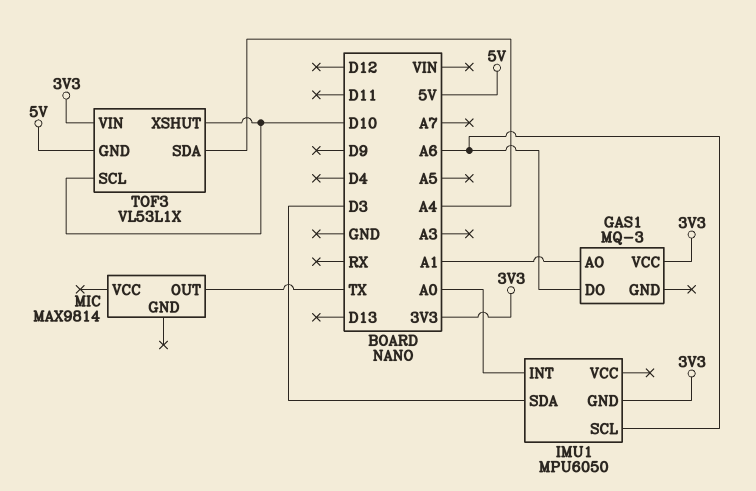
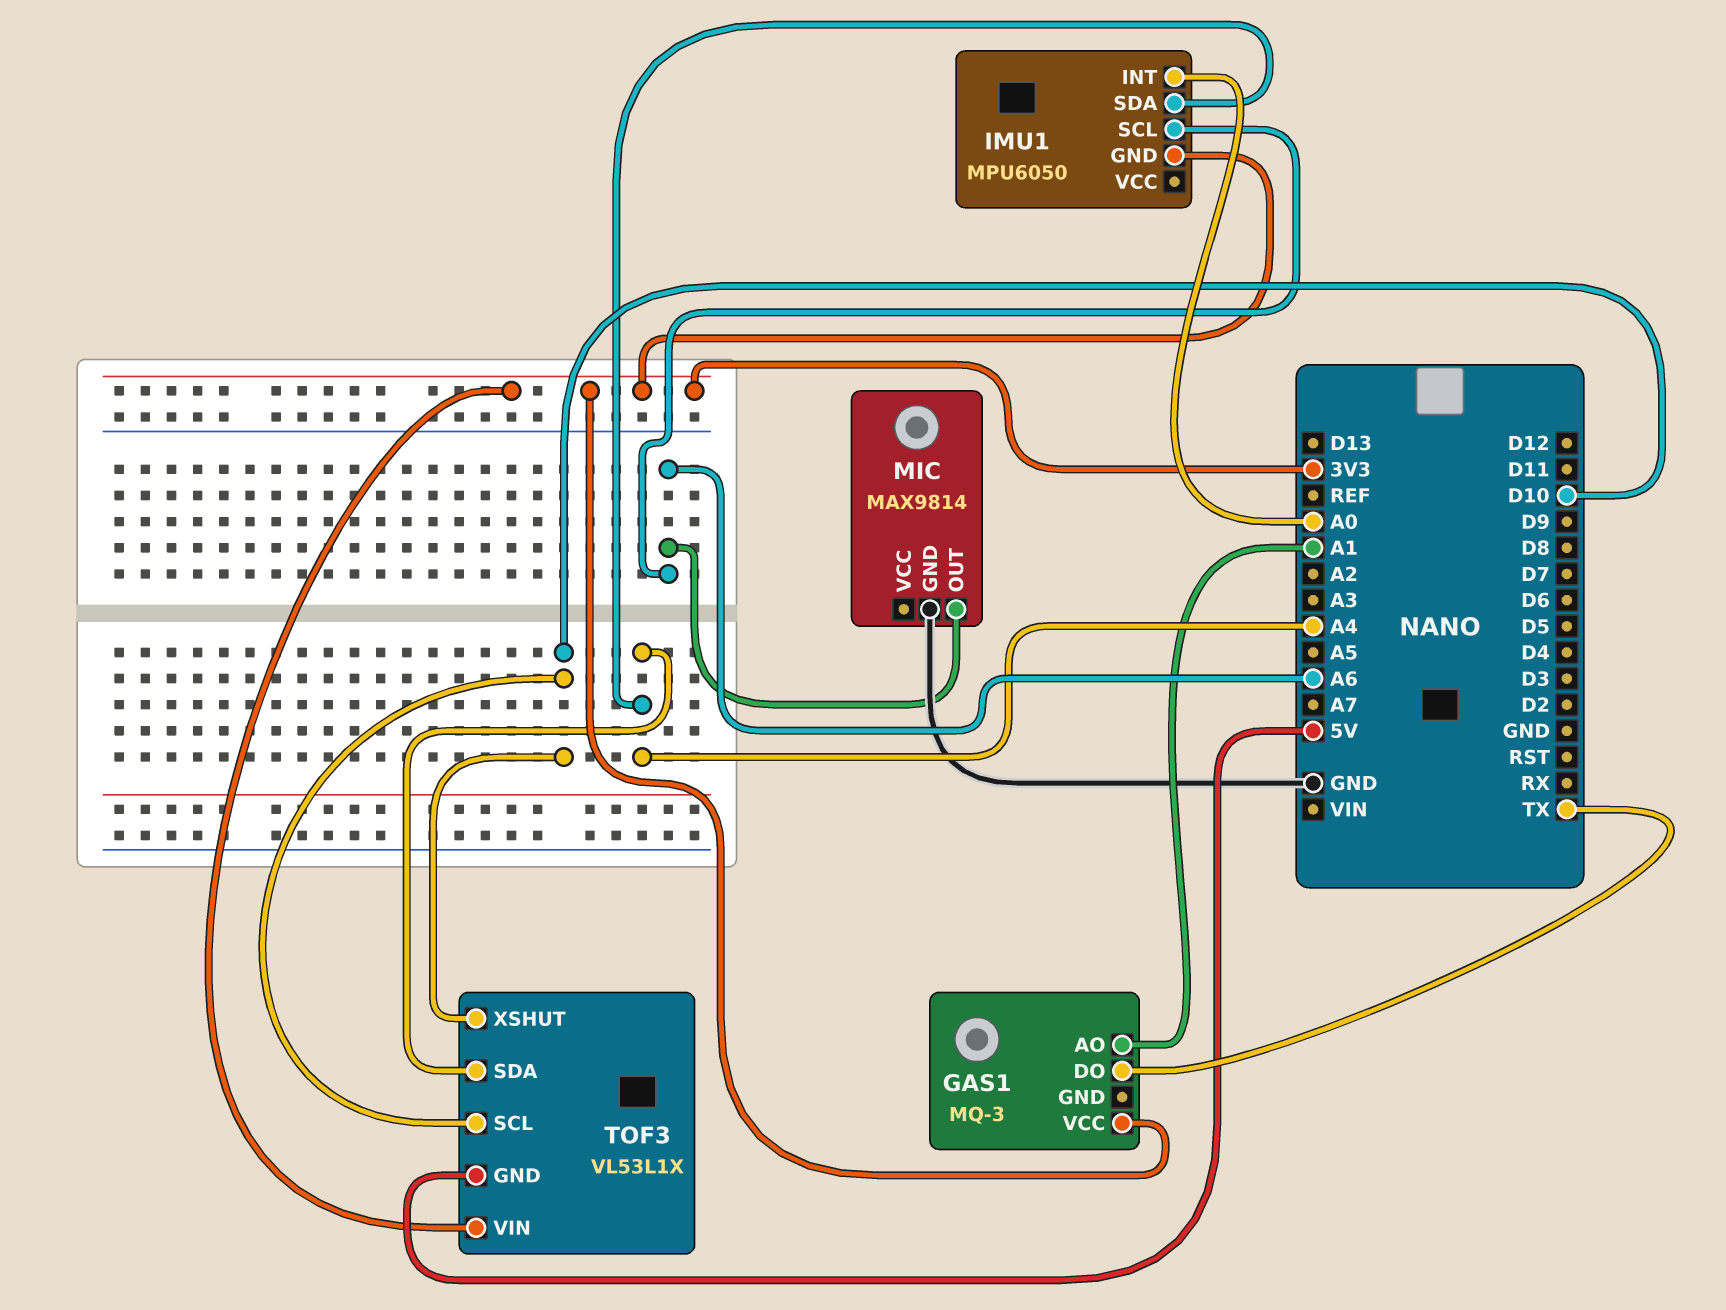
GAS1 pin DO: A6 -> TX
IMU1 pin SDA: D3 -> A4
MIC pin GND: none -> GND
MIC pin OUT: TX -> A6

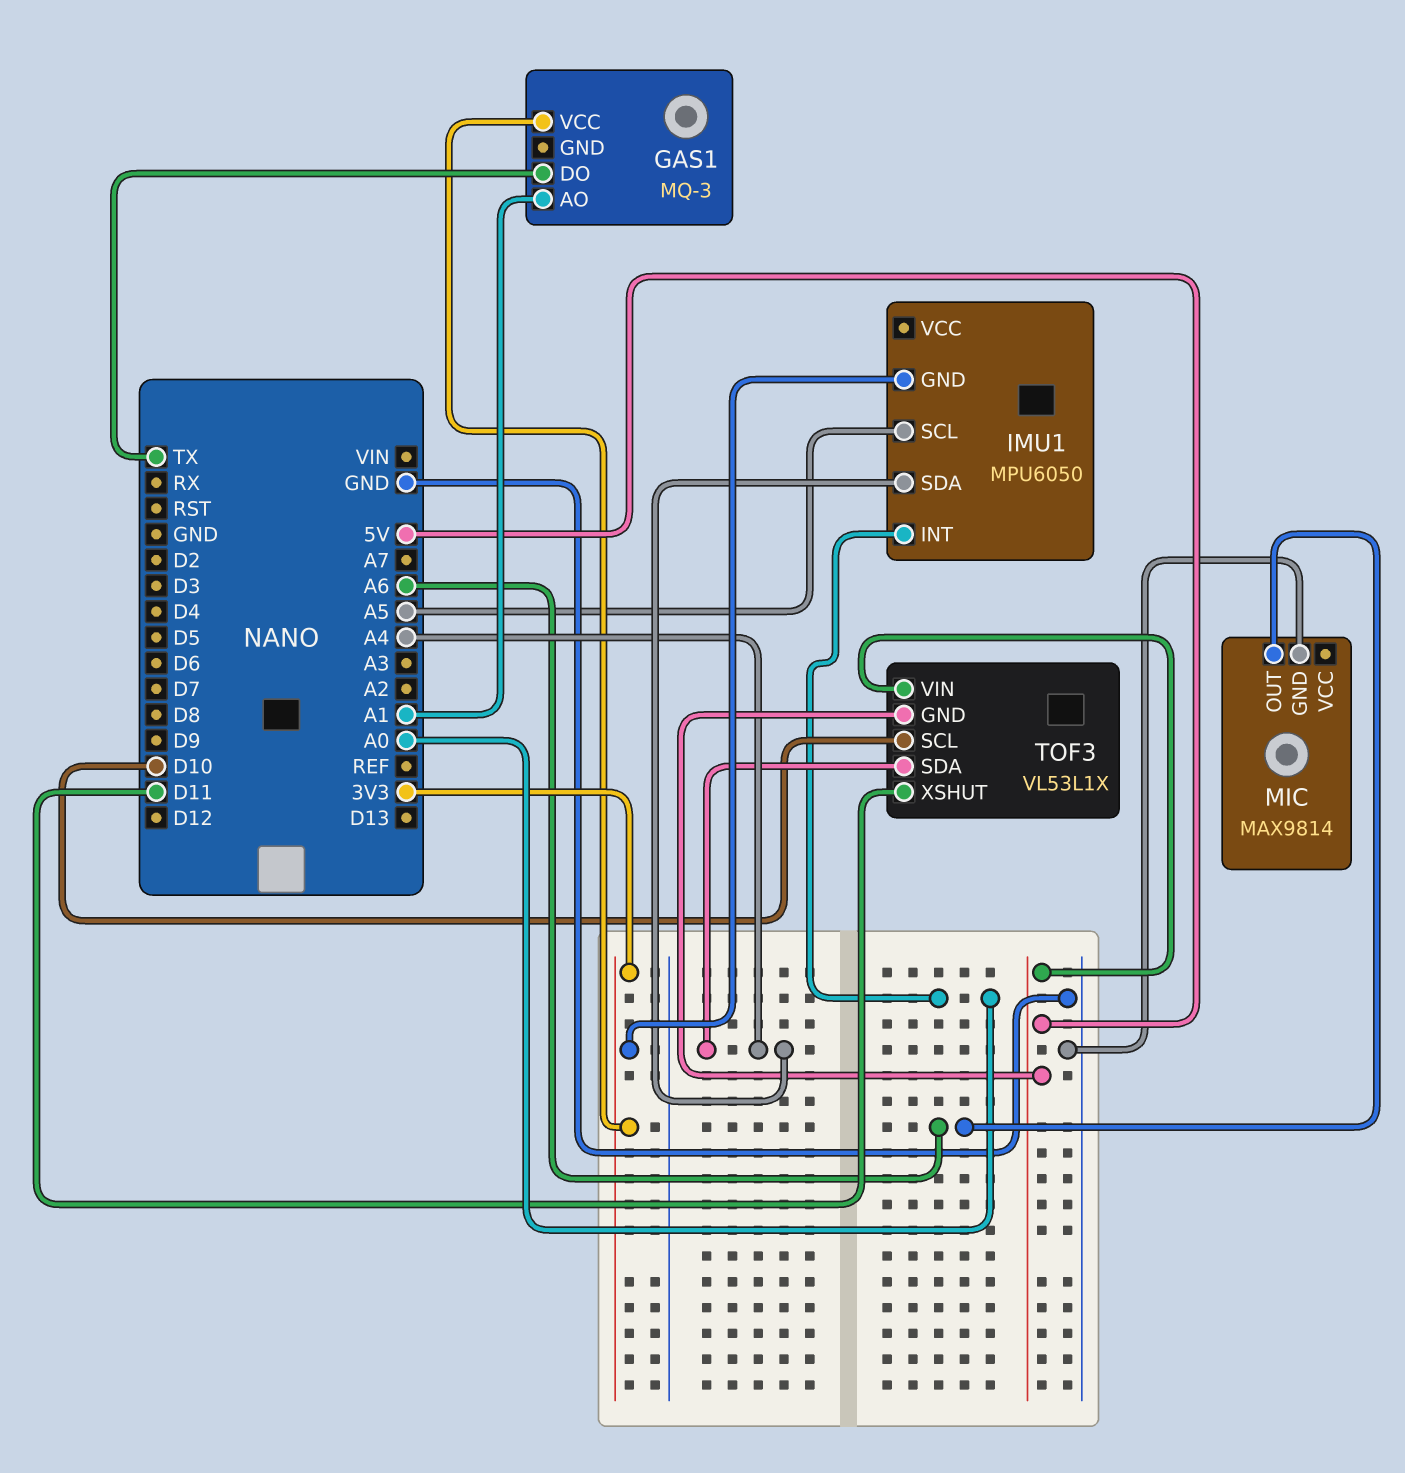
IMU1 pin SCL: A6 -> A5
TOF3 pin VIN: 3V3 -> 5V
TOF3 pin XSHUT: D10 -> D11

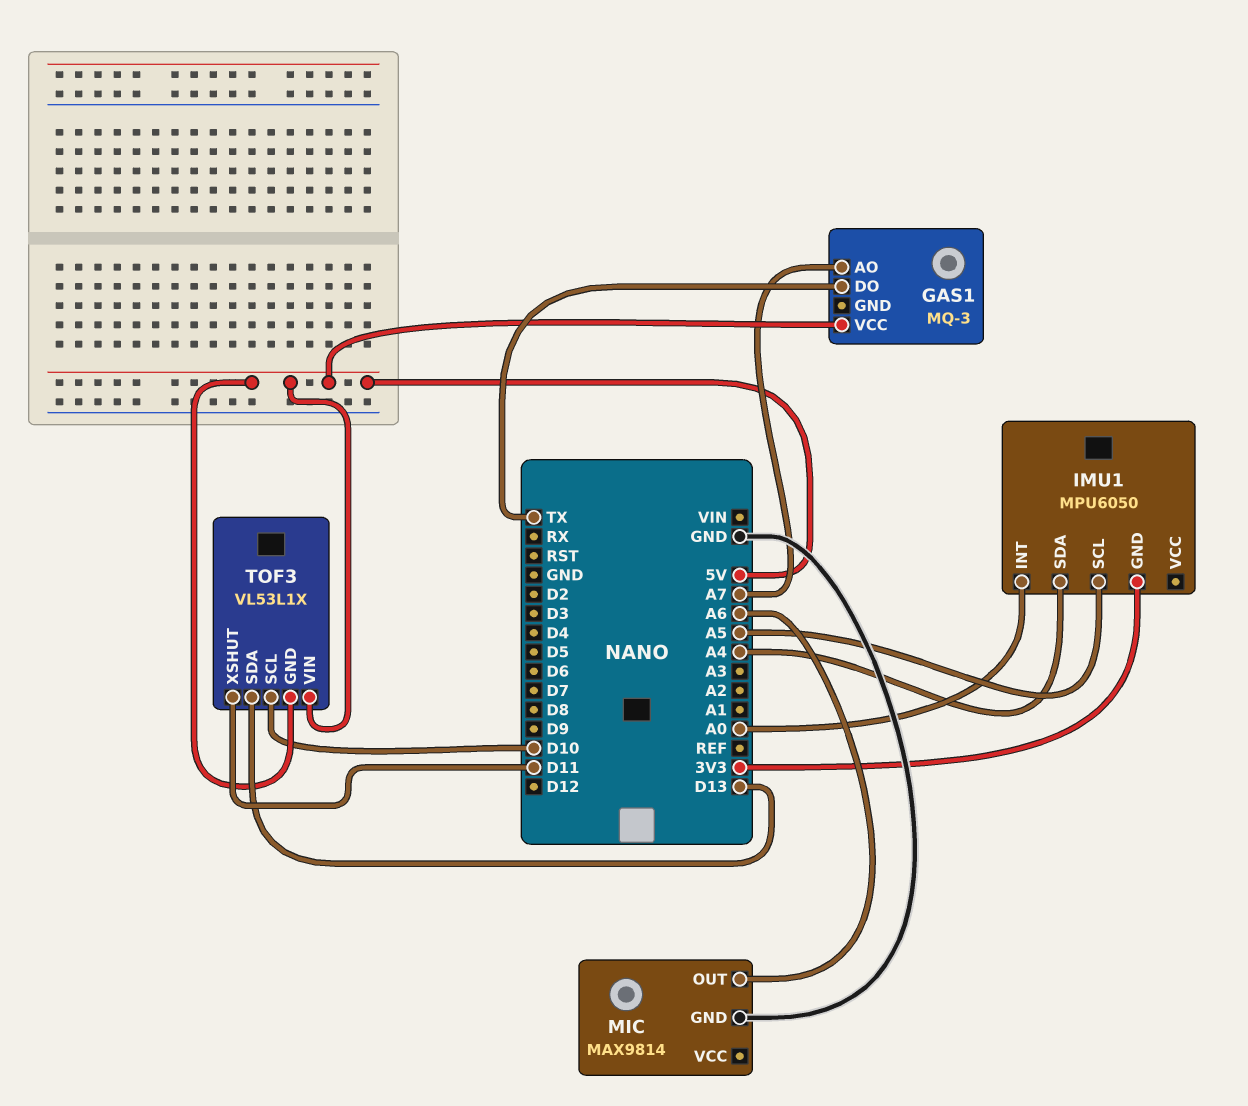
GAS1 pin AO: A1 -> A7
GAS1 pin VCC: 3V3 -> 5V
TOF3 pin SDA: A4 -> D13

